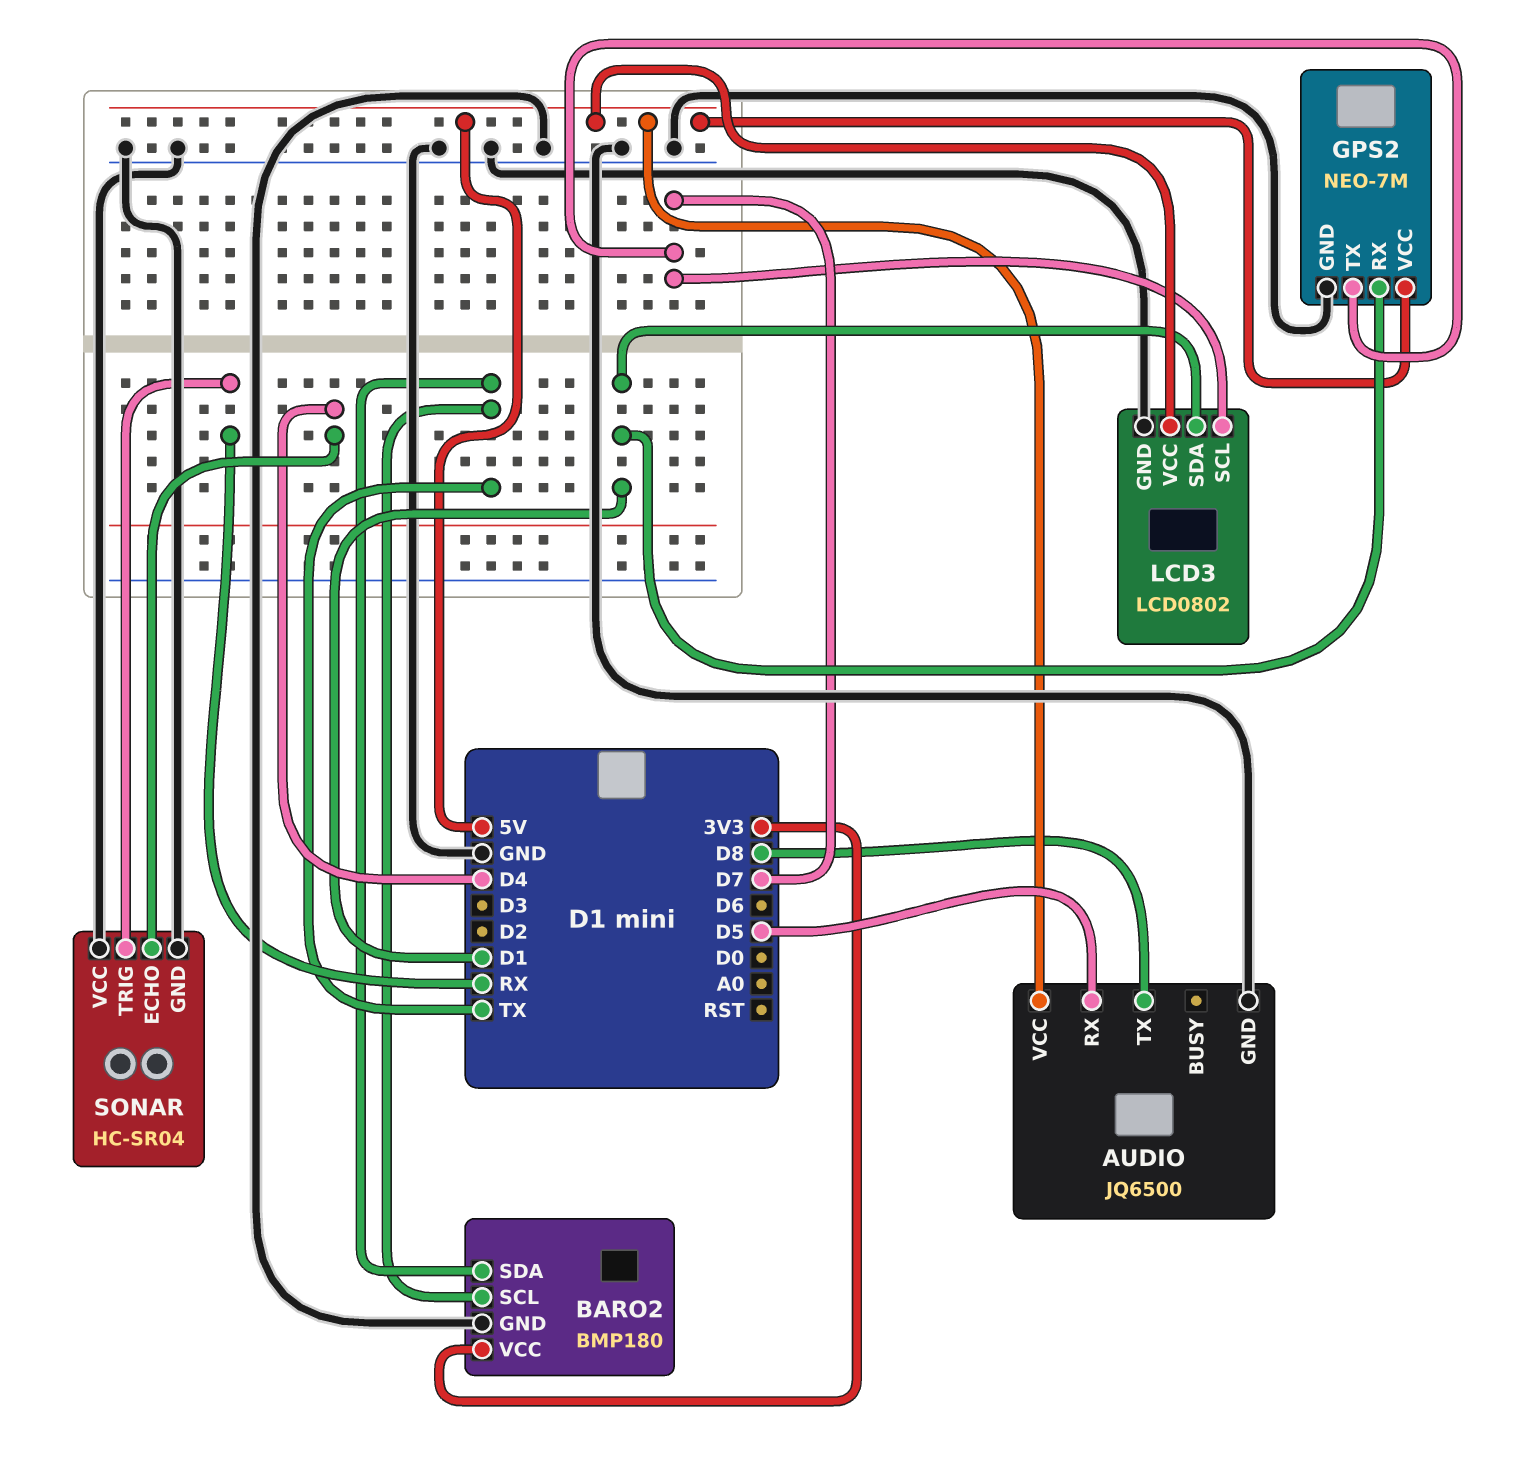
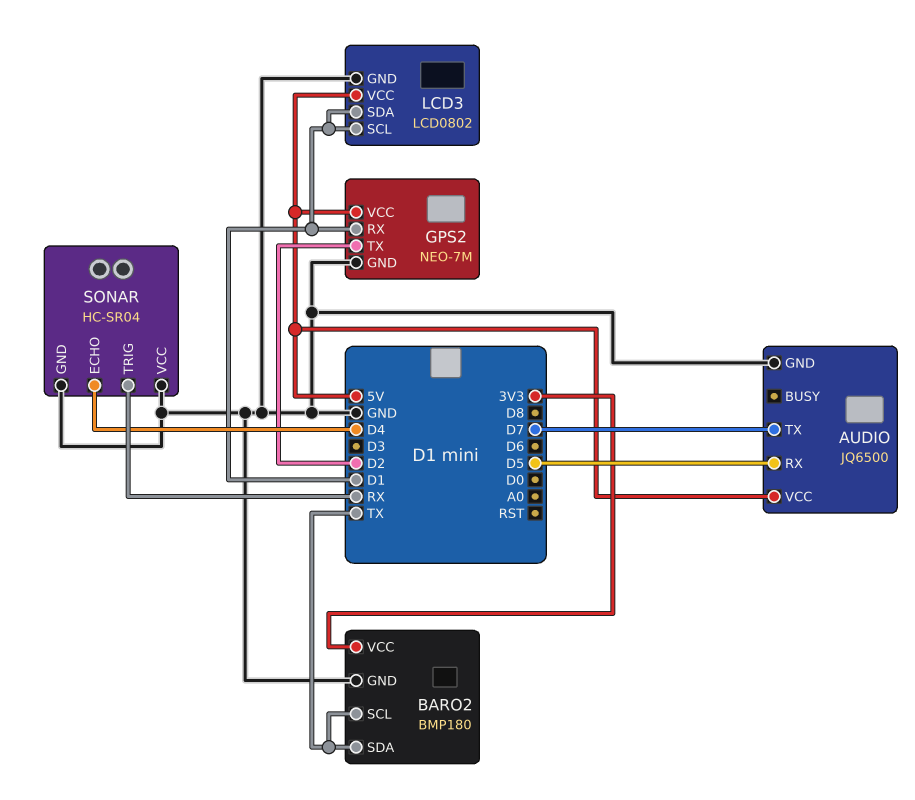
AUDIO pin TX: D8 -> D7
GPS2 pin TX: D7 -> D2
LCD3 pin SCL: D7 -> D1

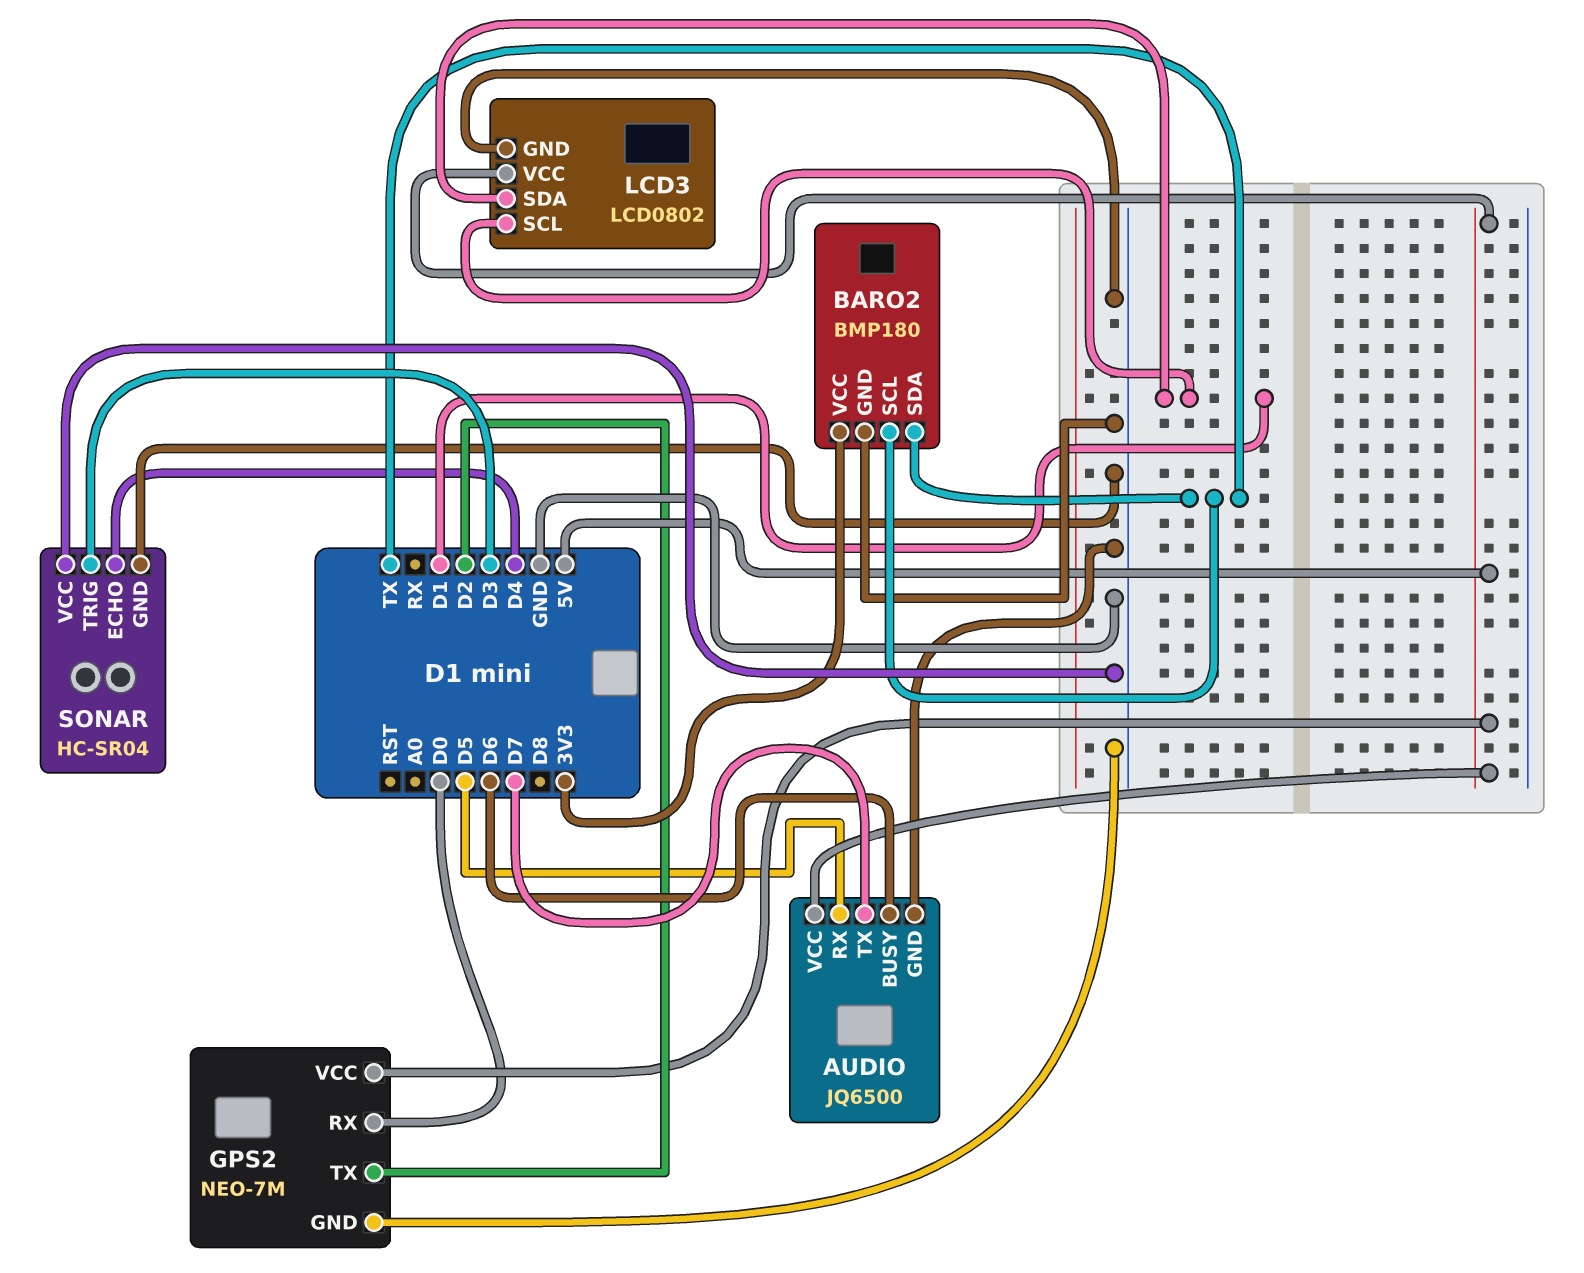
AUDIO pin BUSY: none -> D6
GPS2 pin RX: D1 -> D0
SONAR pin TRIG: RX -> D3

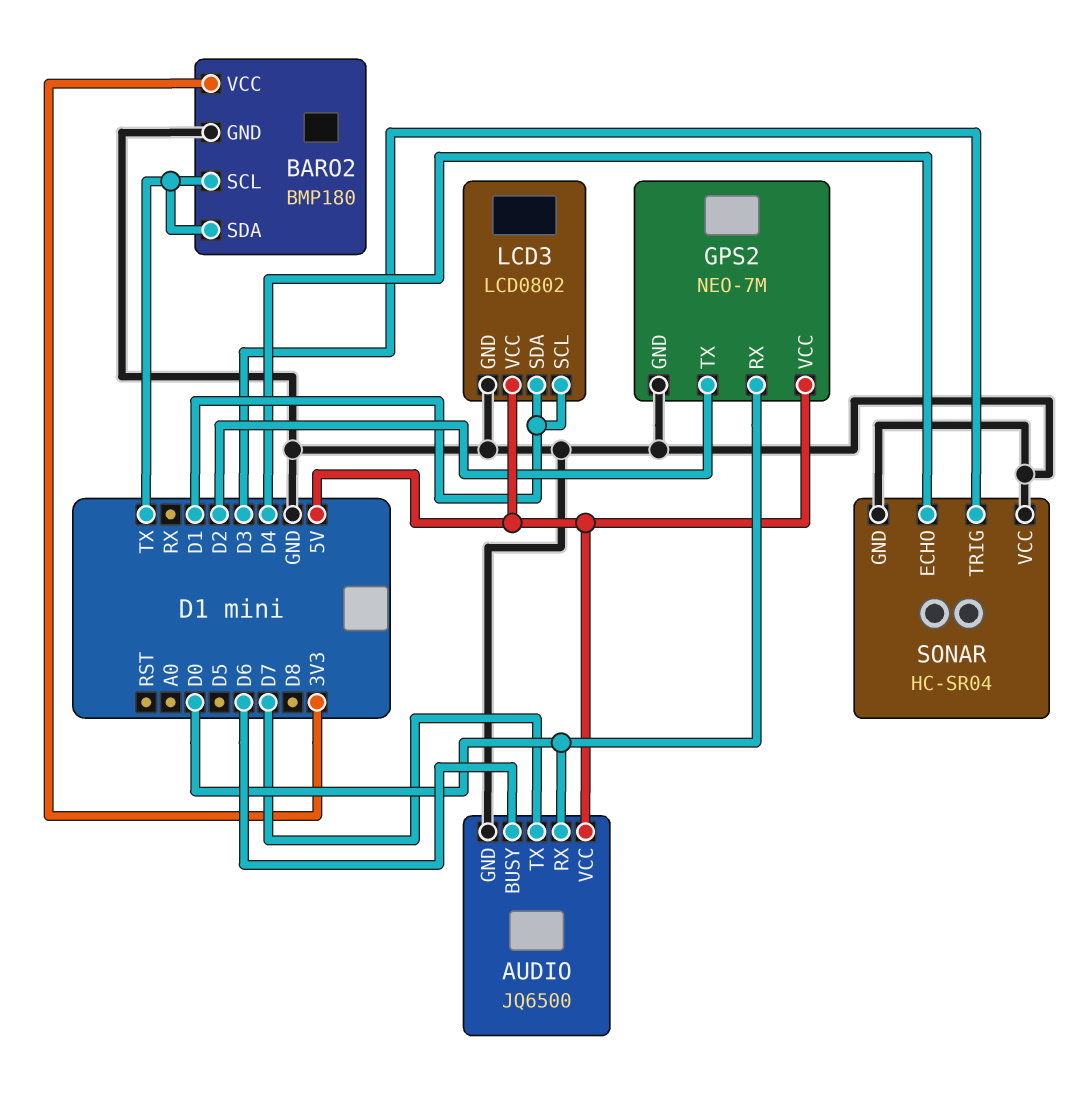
AUDIO pin RX: D5 -> D0

